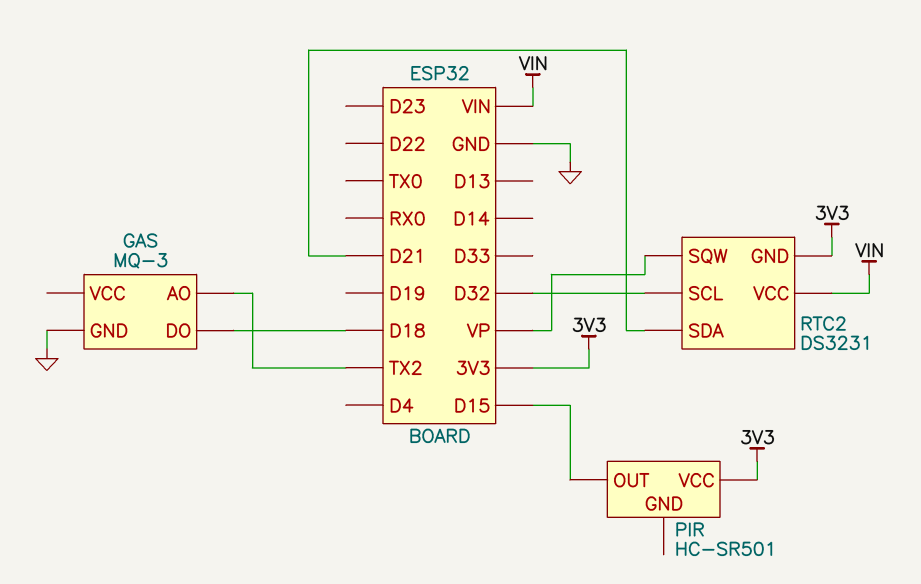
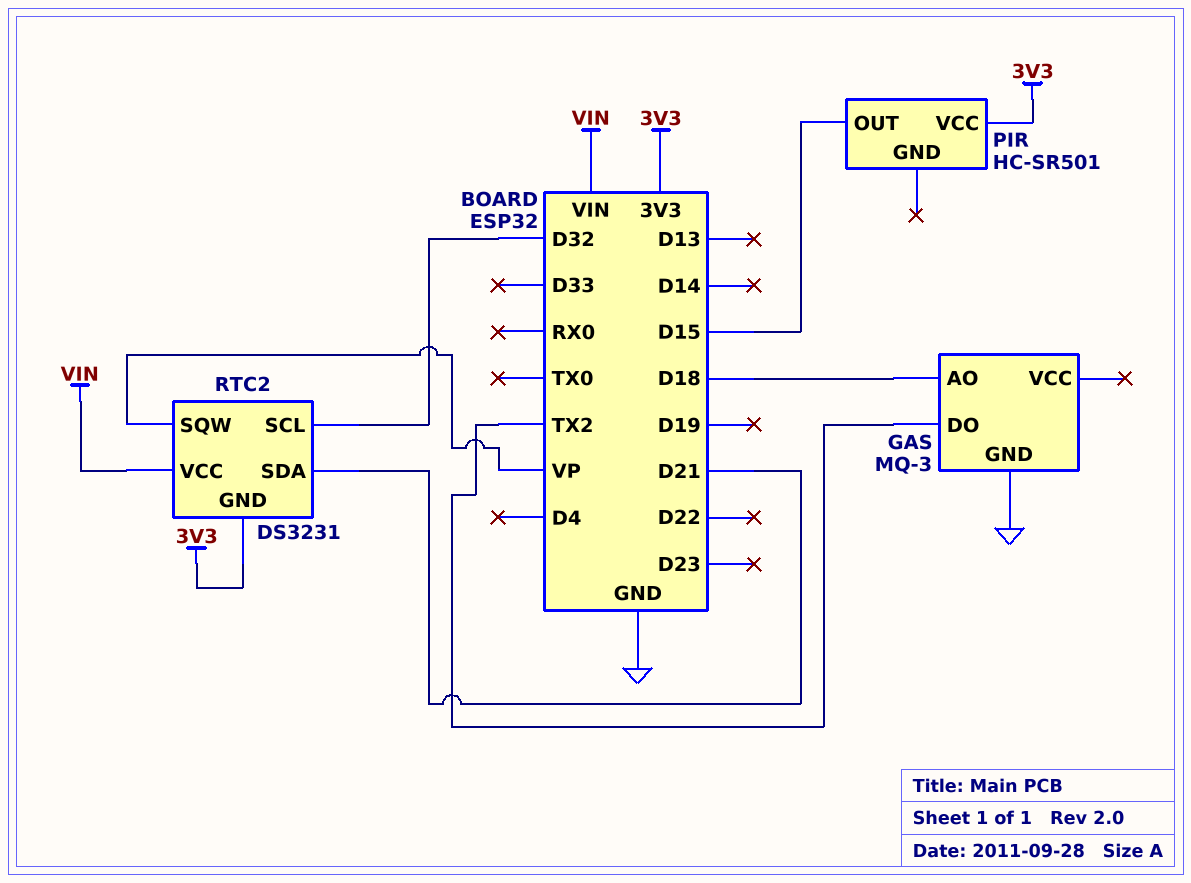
GAS pin AO: TX2 -> D18
GAS pin DO: D18 -> TX2

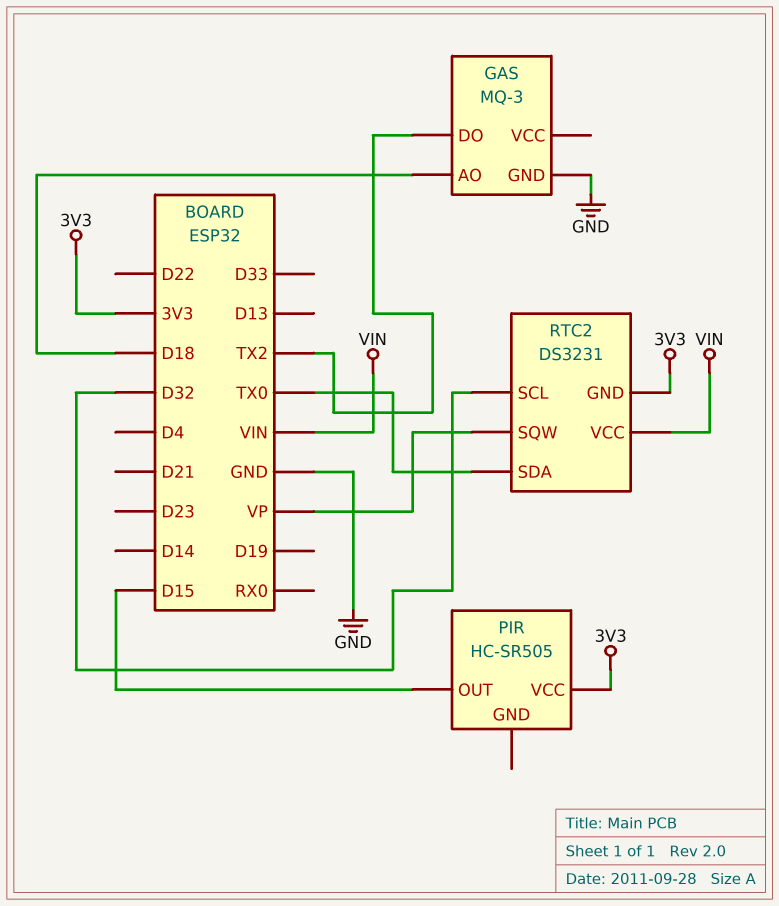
PIR: HC-SR501 -> HC-SR505
RTC2 pin SDA: D21 -> TX0

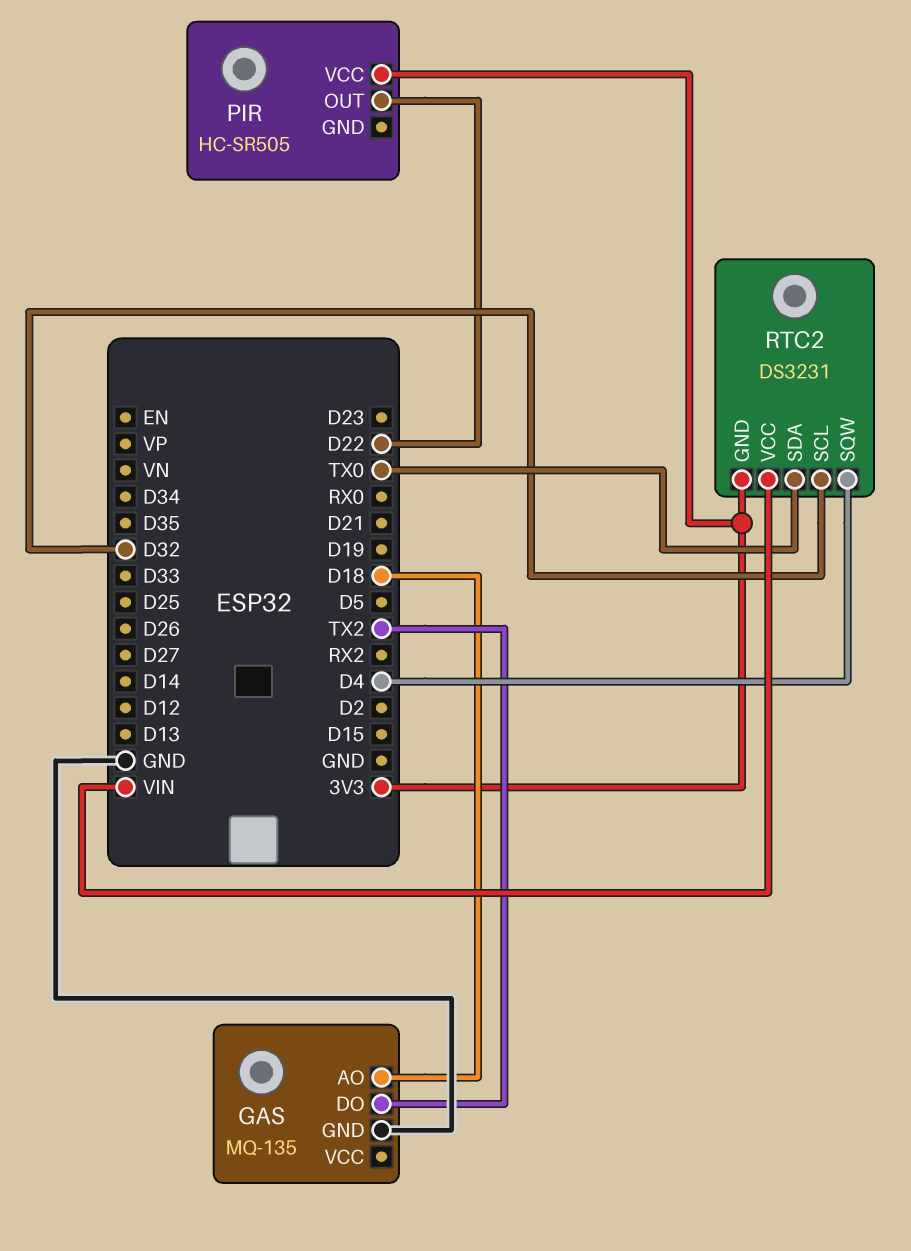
GAS: MQ-3 -> MQ-135
PIR pin OUT: D15 -> D22
RTC2 pin SQW: VP -> D4

